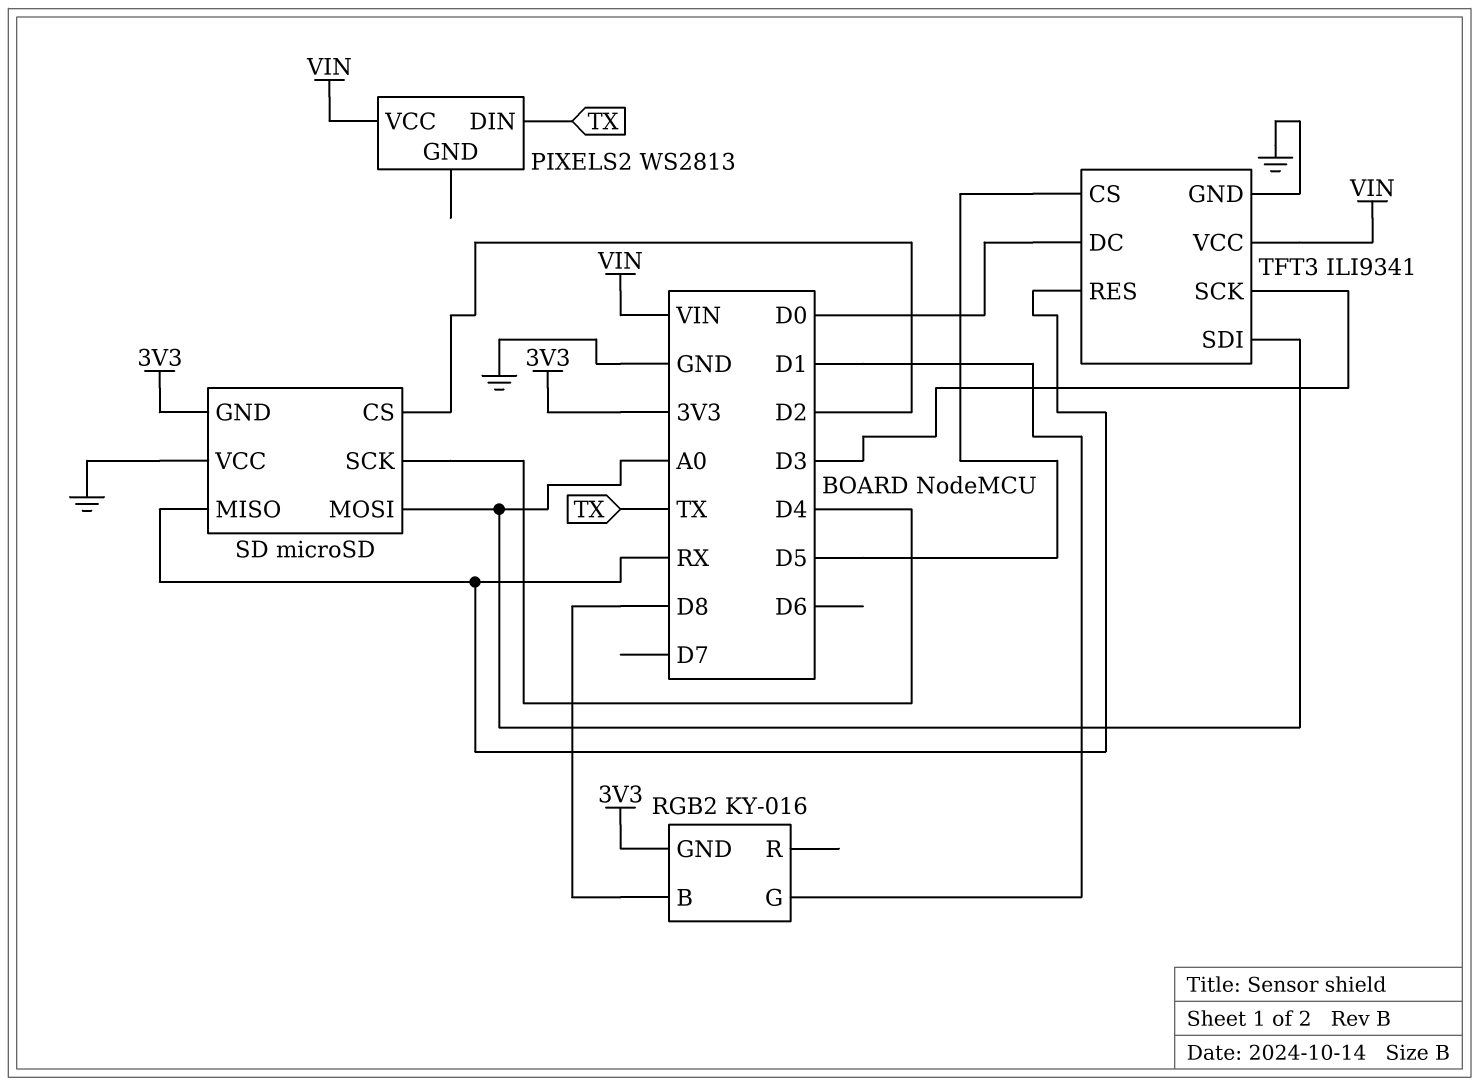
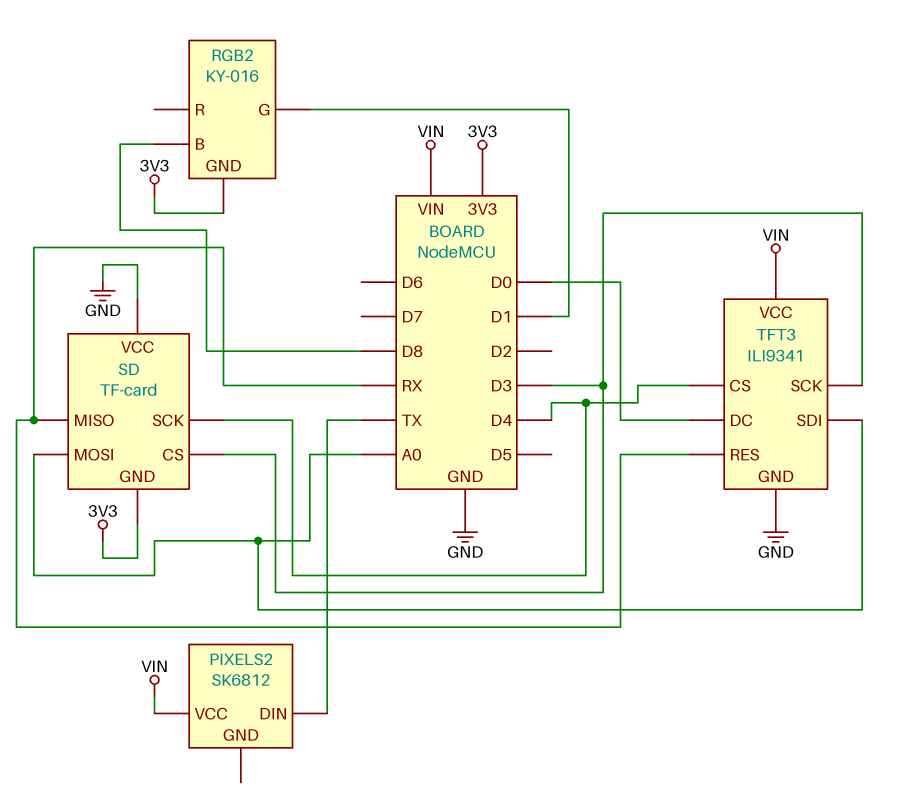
PIXELS2: WS2813 -> SK6812
SD: microSD -> TF-card
SD pin CS: D2 -> D3
TFT3 pin CS: D5 -> D4

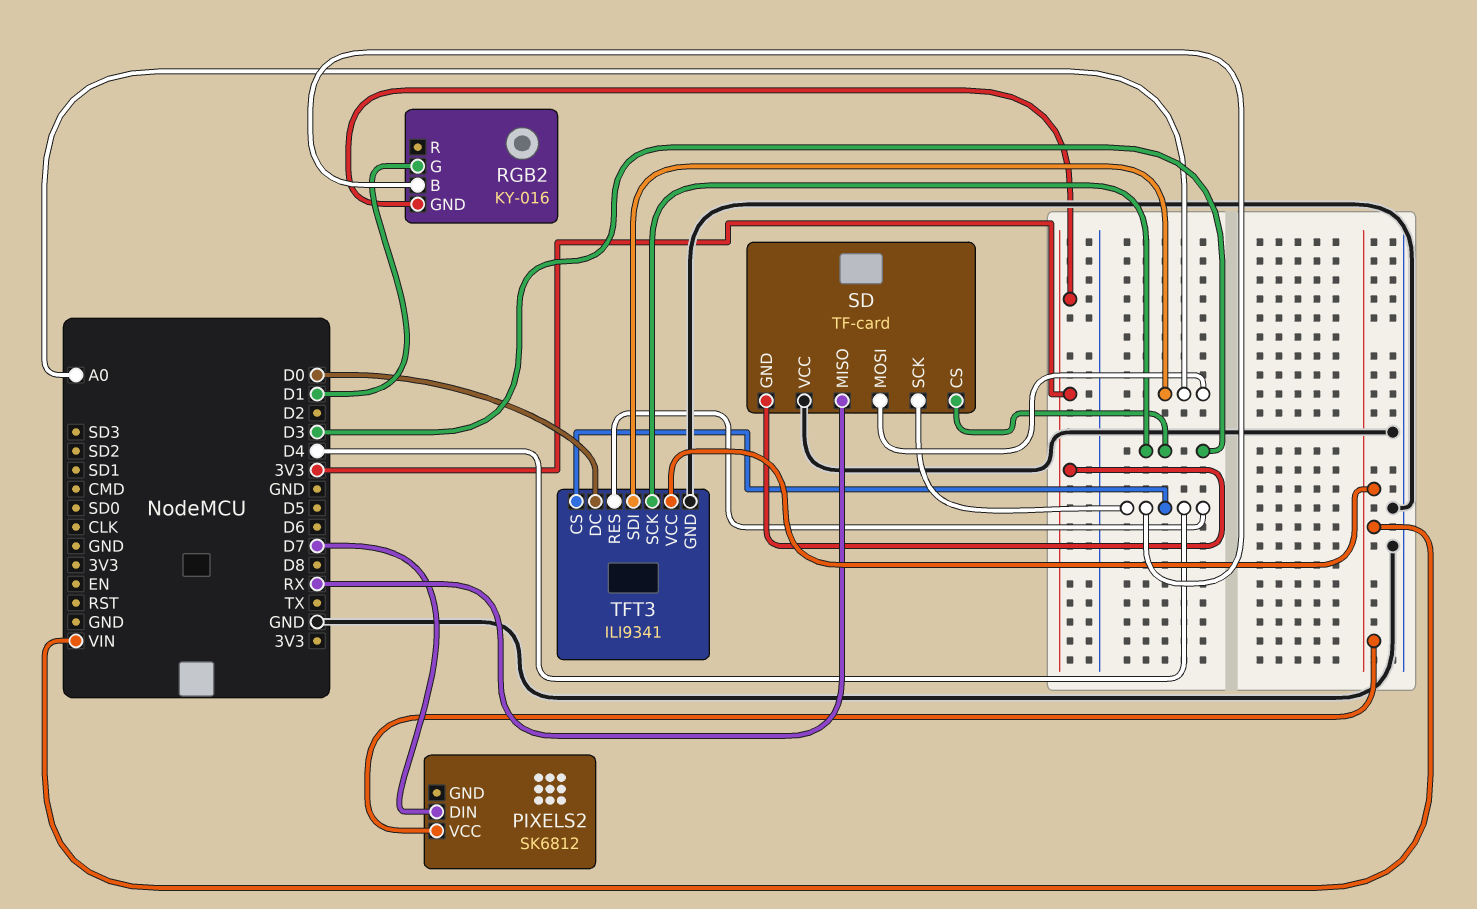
PIXELS2 pin DIN: TX -> D7
RGB2 pin B: D8 -> D4
TFT3 pin RES: RX -> D4

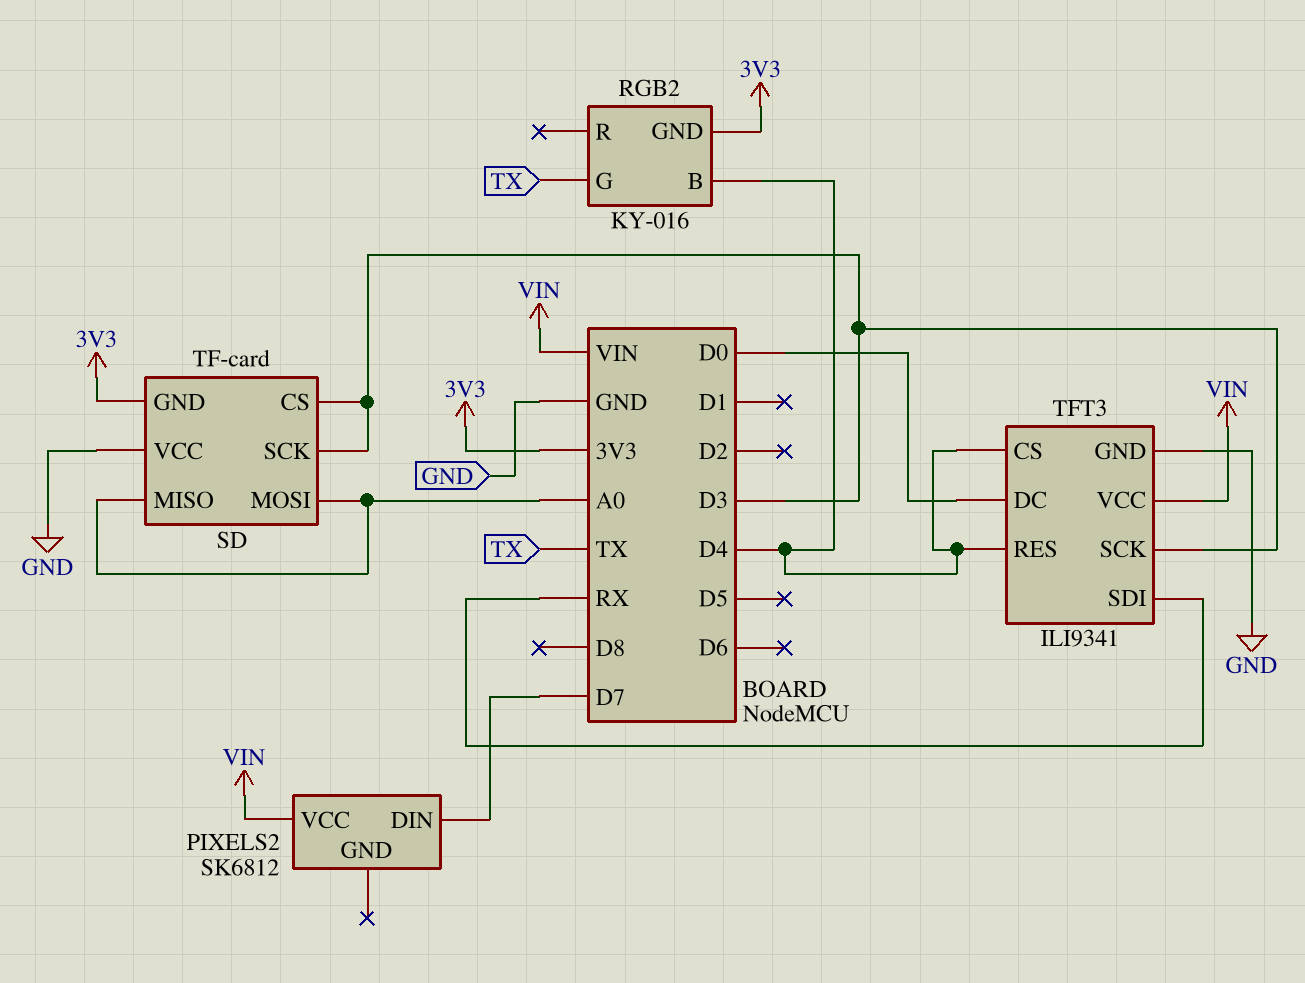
RGB2 pin G: D1 -> TX
SD pin MISO: RX -> A0
SD pin SCK: D4 -> D3
TFT3 pin SDI: A0 -> RX

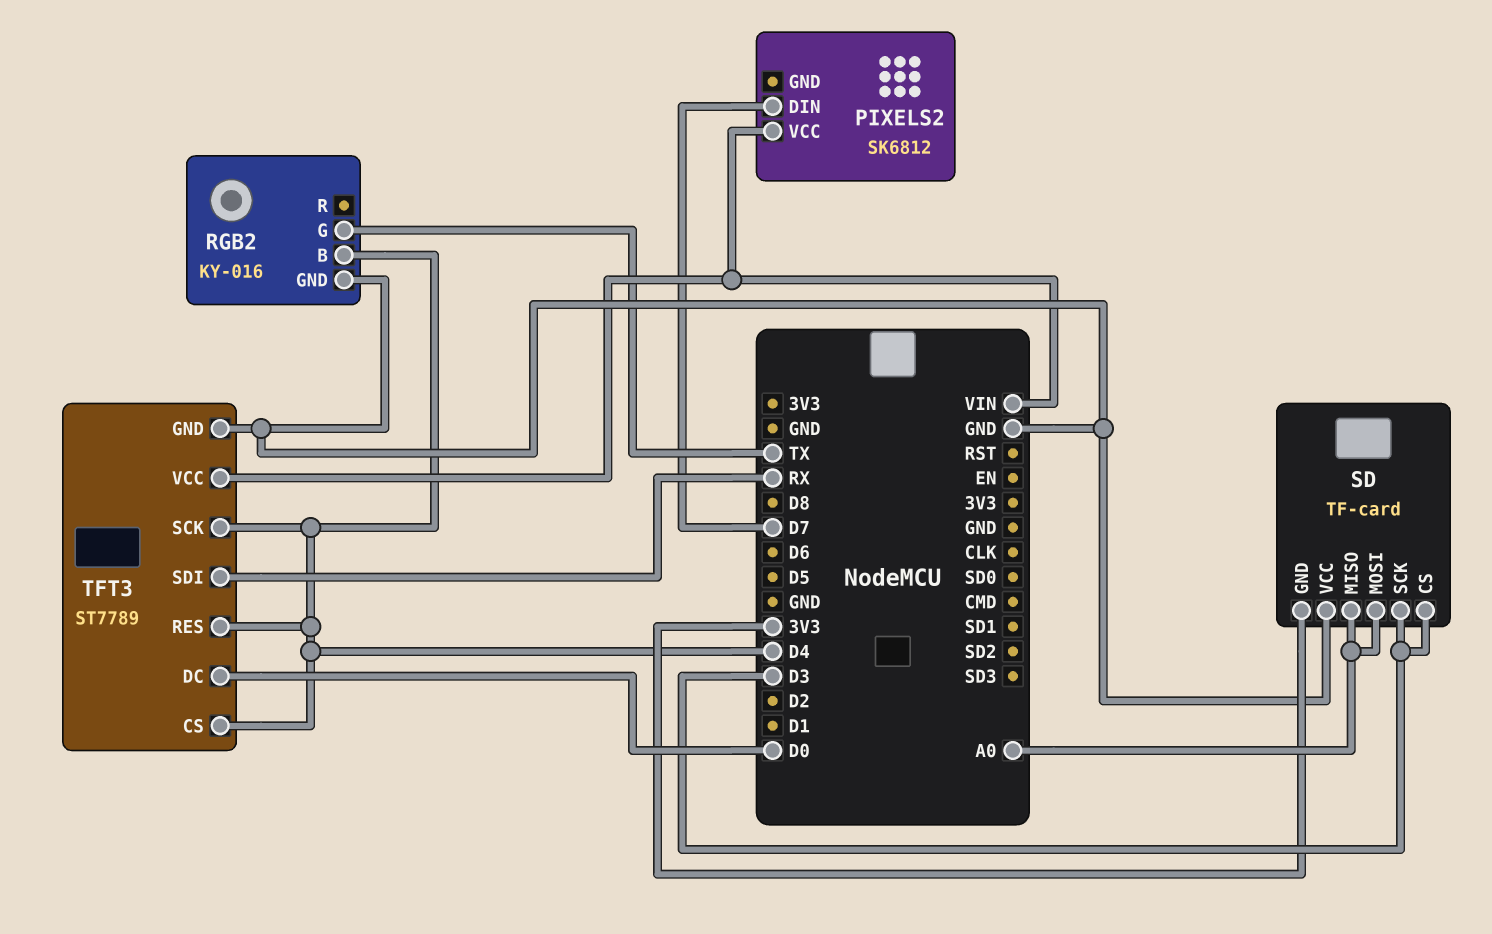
RGB2 pin GND: 3V3 -> GND
TFT3: ILI9341 -> ST7789
TFT3 pin SCK: D3 -> D4

